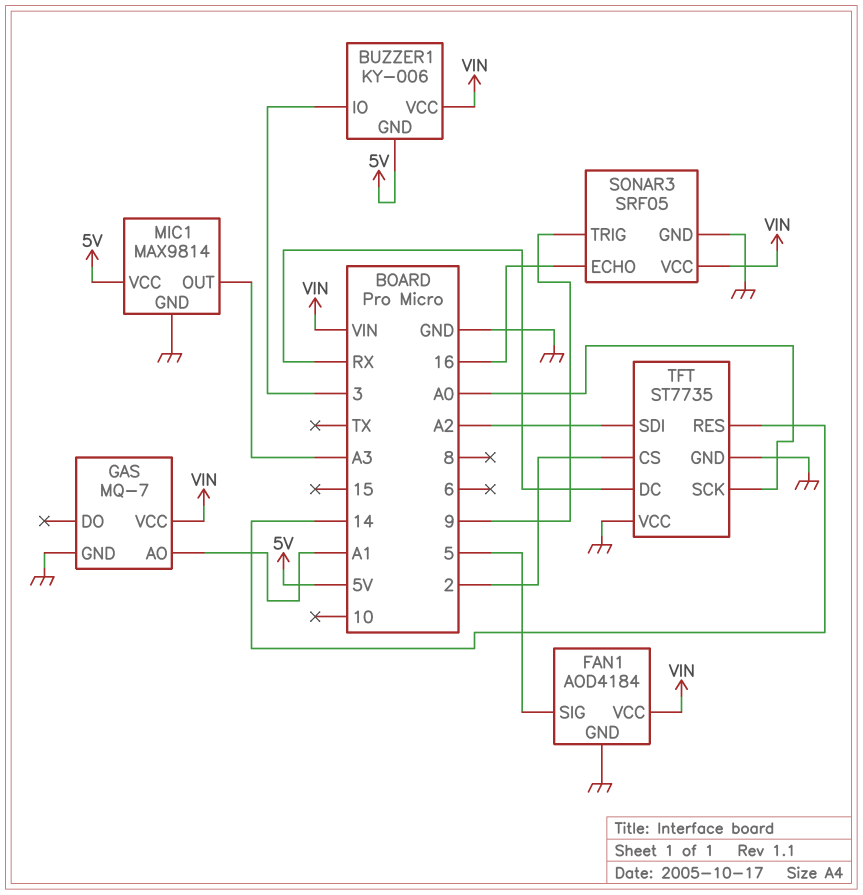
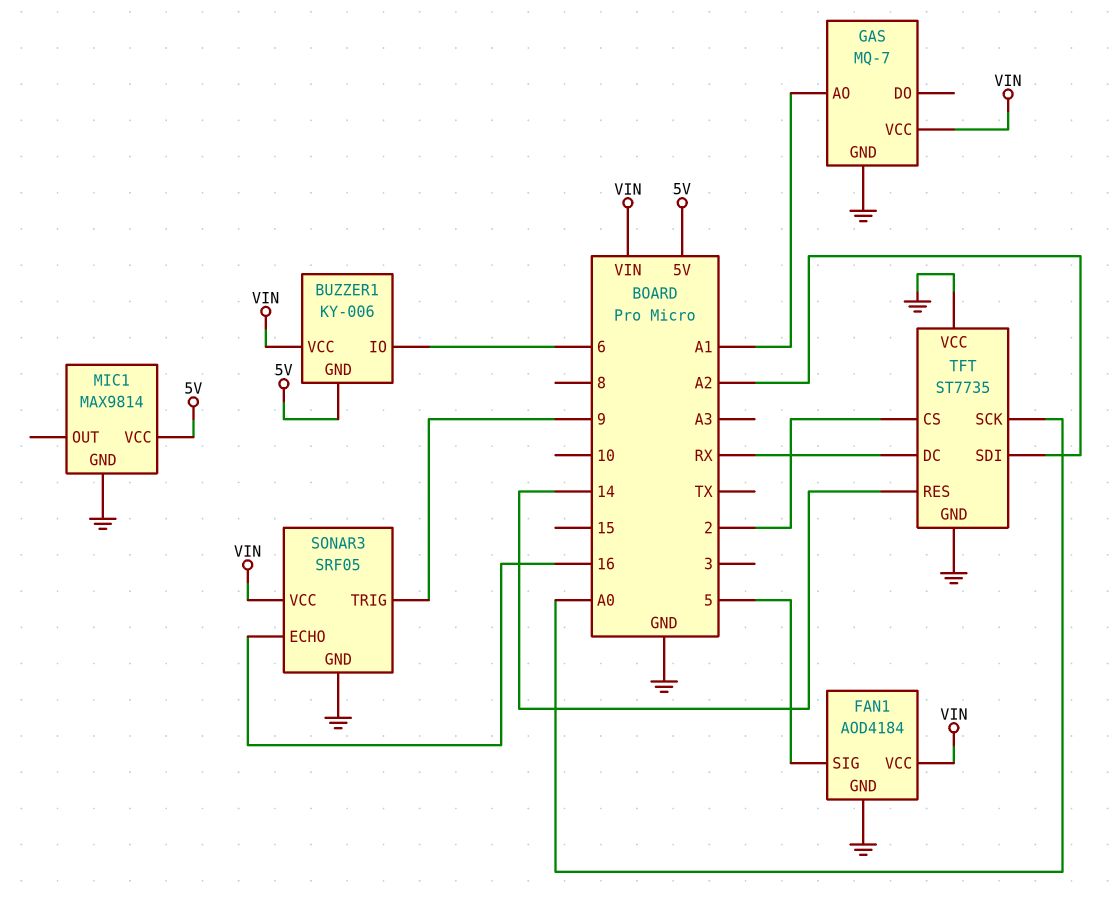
BUZZER1 pin IO: 3 -> 6
MIC1 pin OUT: A3 -> none

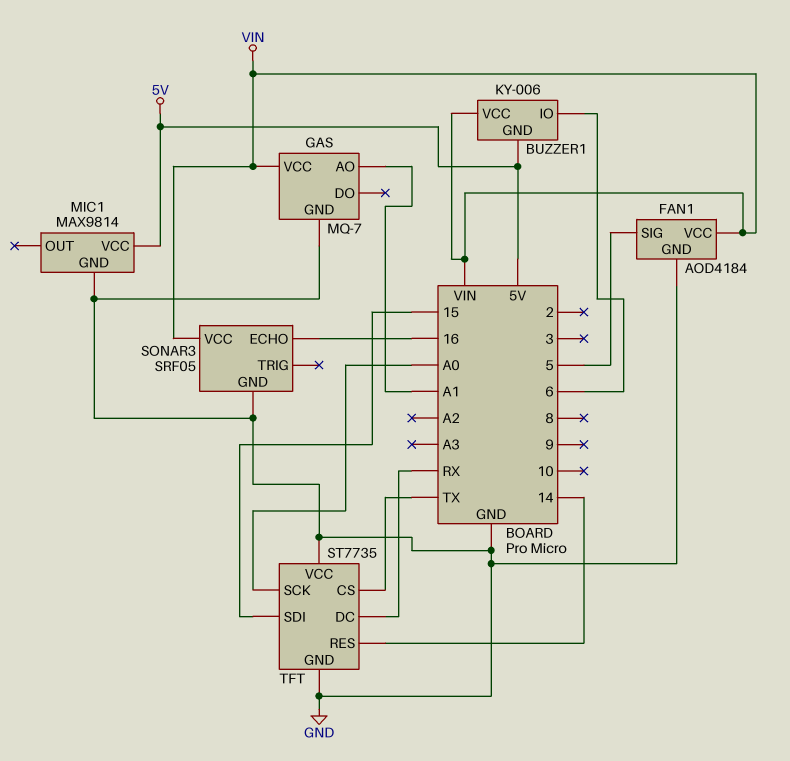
SONAR3 pin TRIG: 9 -> none
TFT pin CS: 2 -> TX
TFT pin SDI: A2 -> 15

